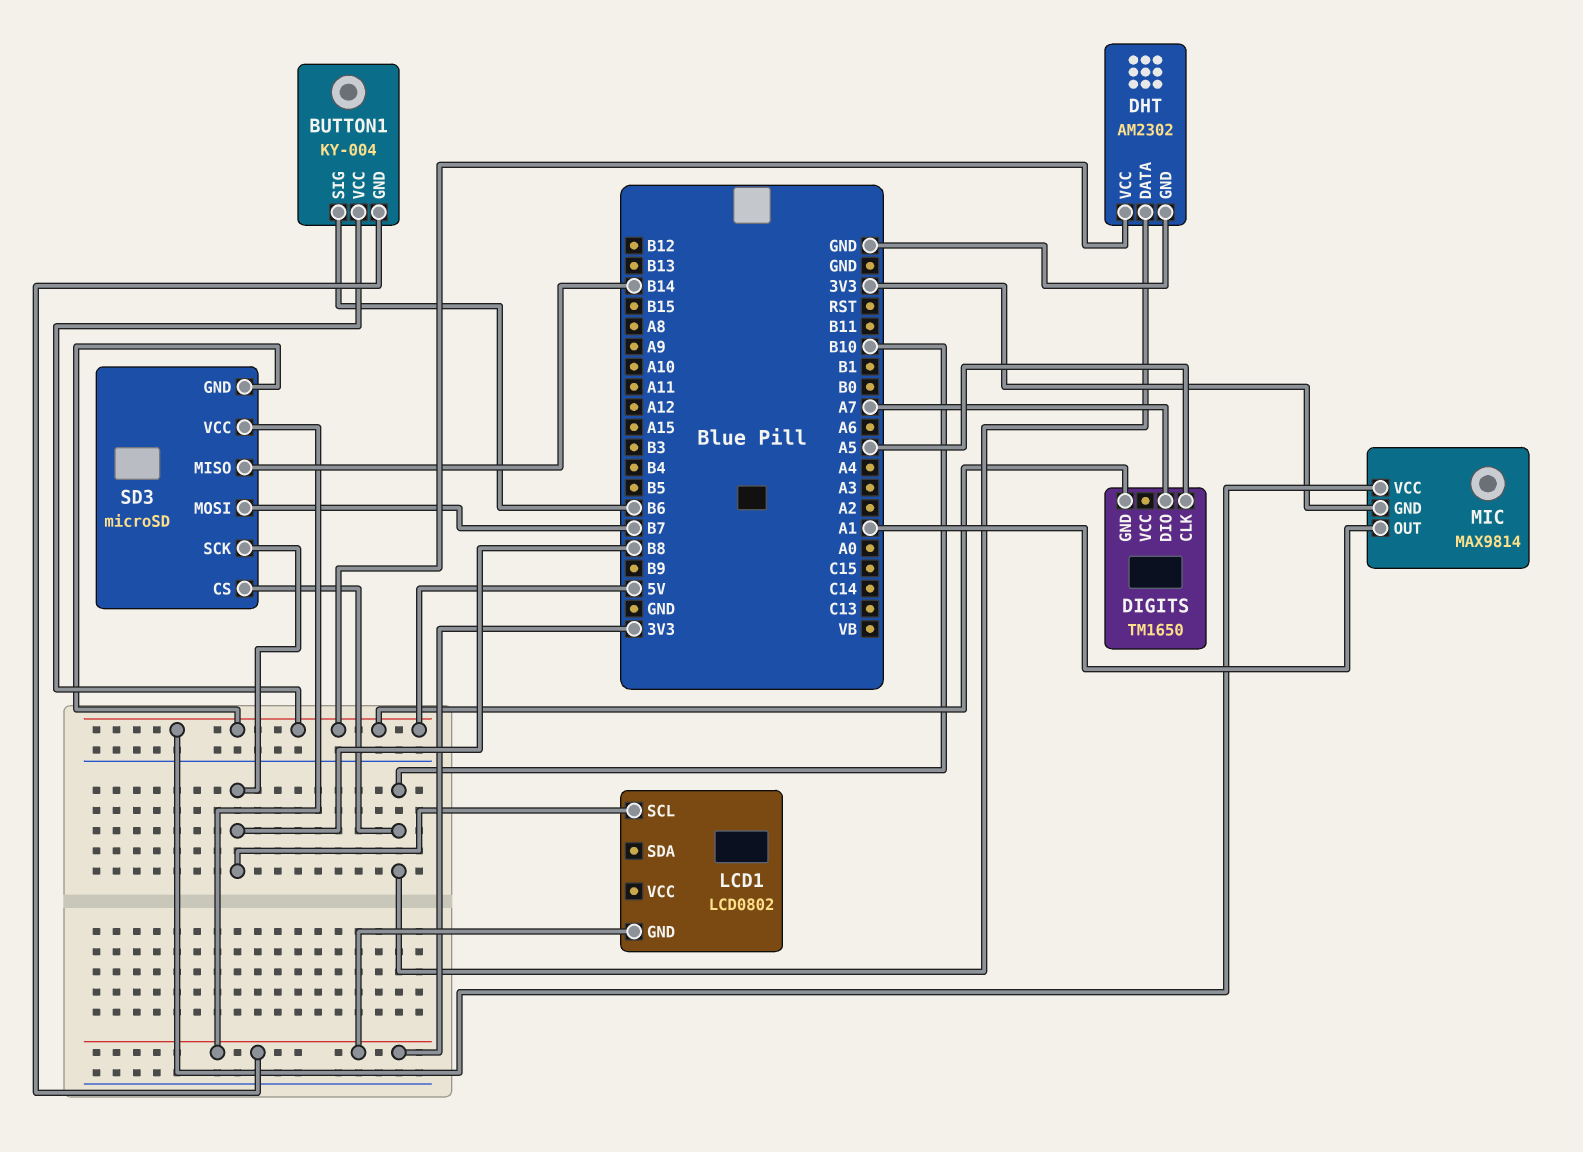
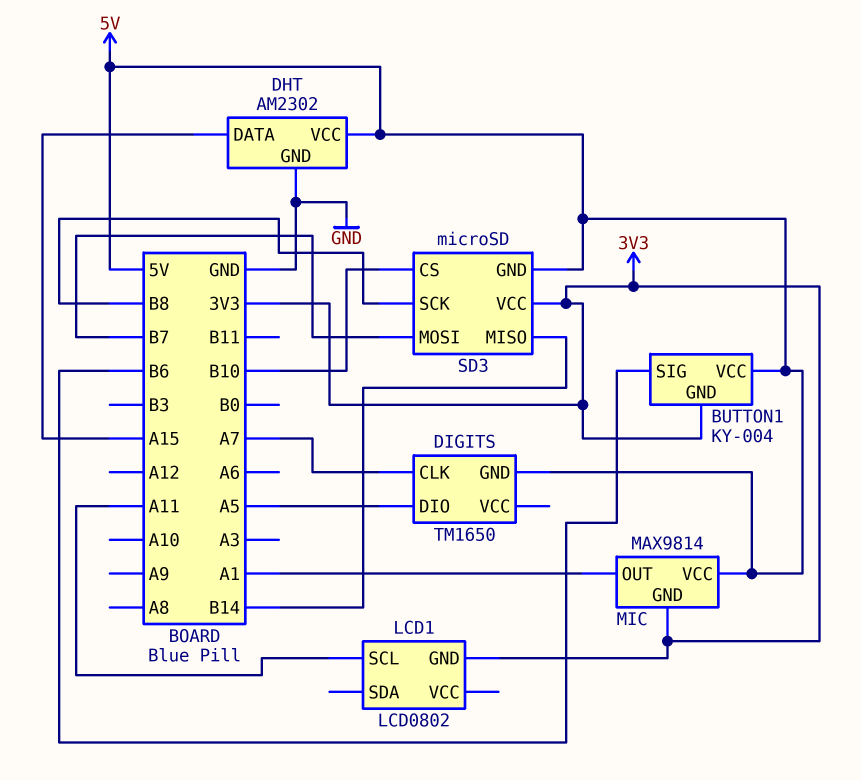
DHT pin DATA: B10 -> A15
DIGITS pin CLK: A5 -> A7
DIGITS pin DIO: A7 -> A5
LCD1 pin SCL: B8 -> A11

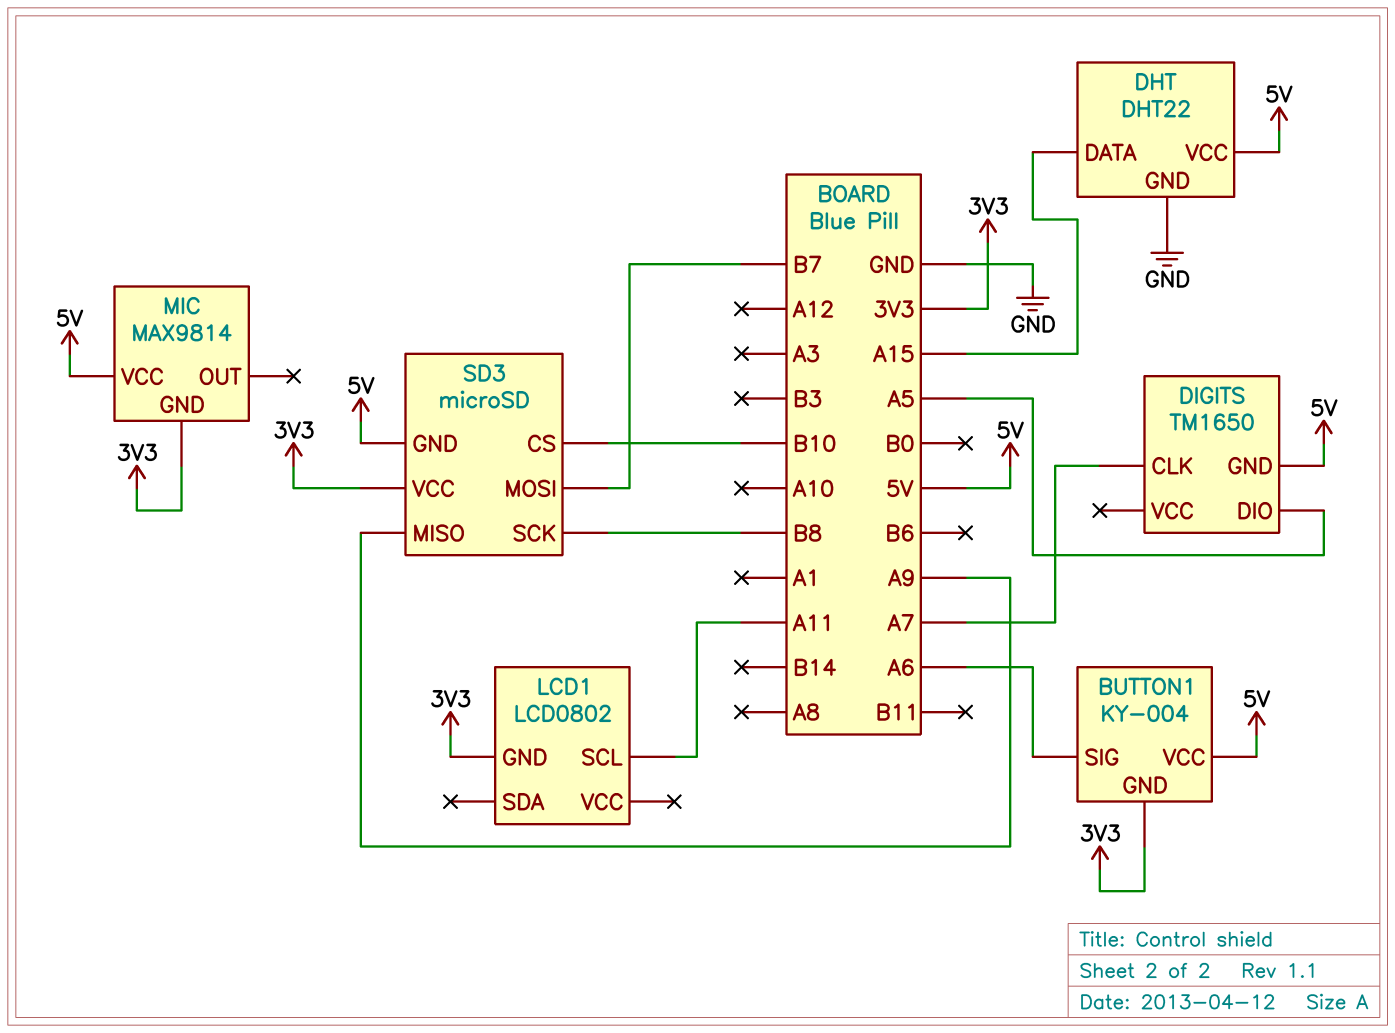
BUTTON1 pin SIG: B6 -> A6
DHT: AM2302 -> DHT22
MIC pin OUT: A1 -> none
SD3 pin MISO: B14 -> A9

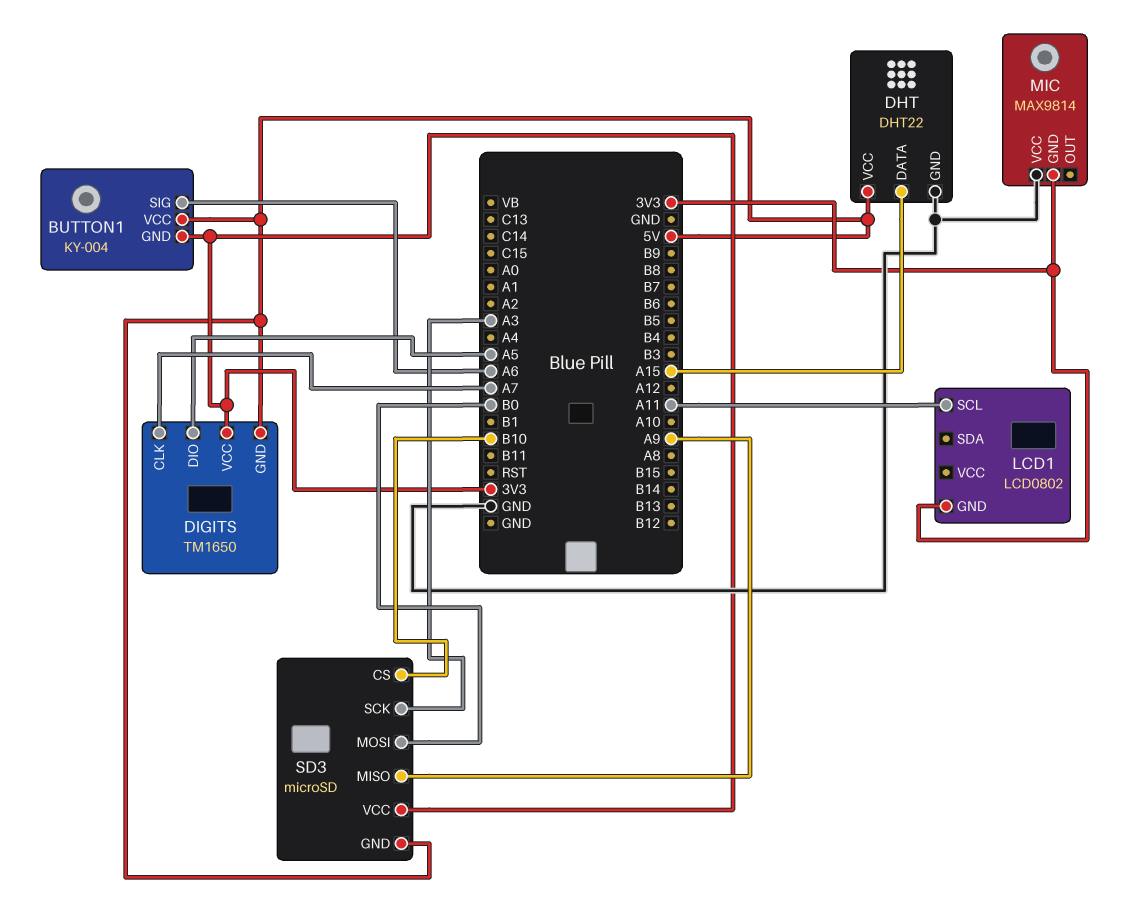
DIGITS pin VCC: none -> 3V3
MIC pin VCC: 5V -> GND
SD3 pin MOSI: B7 -> B0
SD3 pin SCK: B8 -> A3

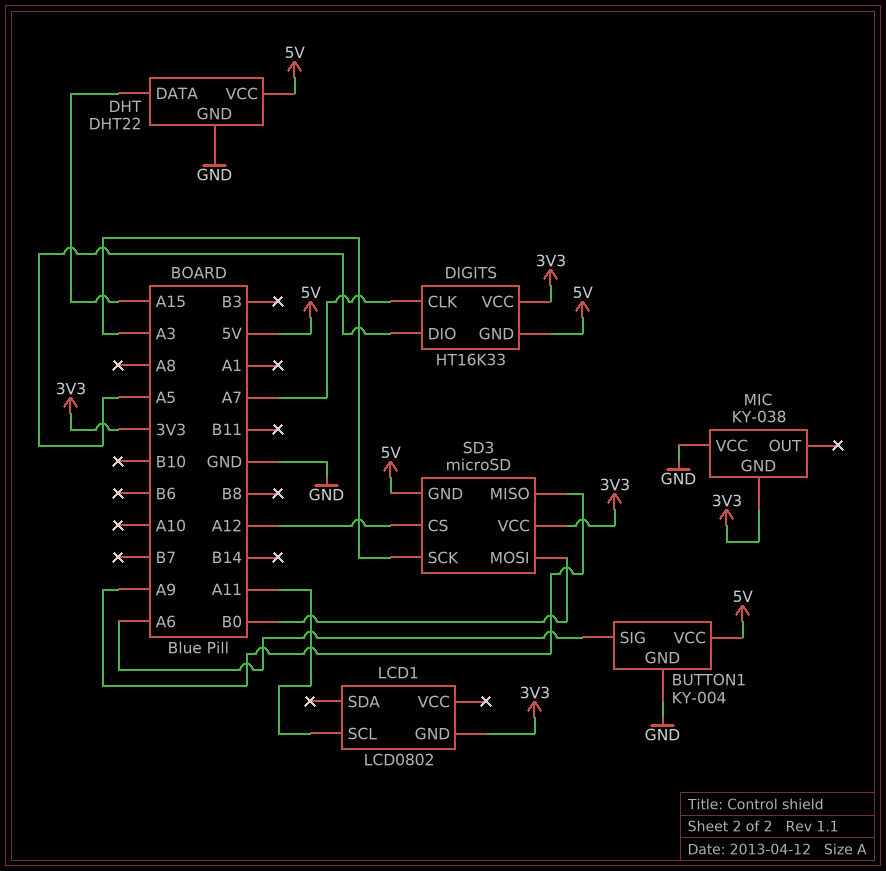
BUTTON1 pin GND: 3V3 -> GND
DIGITS: TM1650 -> HT16K33
MIC: MAX9814 -> KY-038
SD3 pin CS: B10 -> A12

